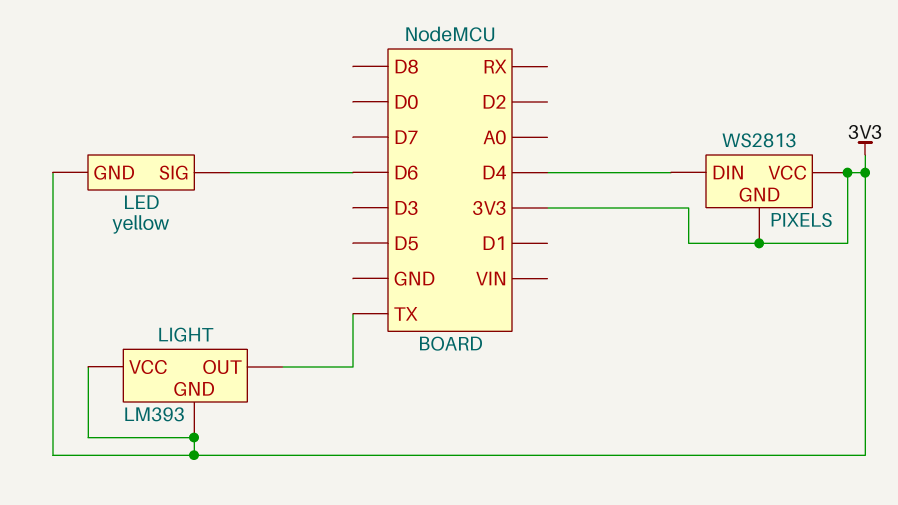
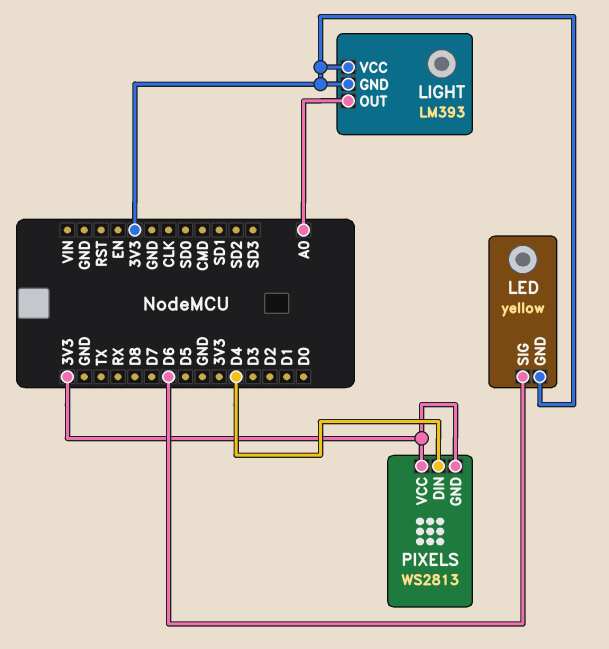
LIGHT pin OUT: TX -> A0

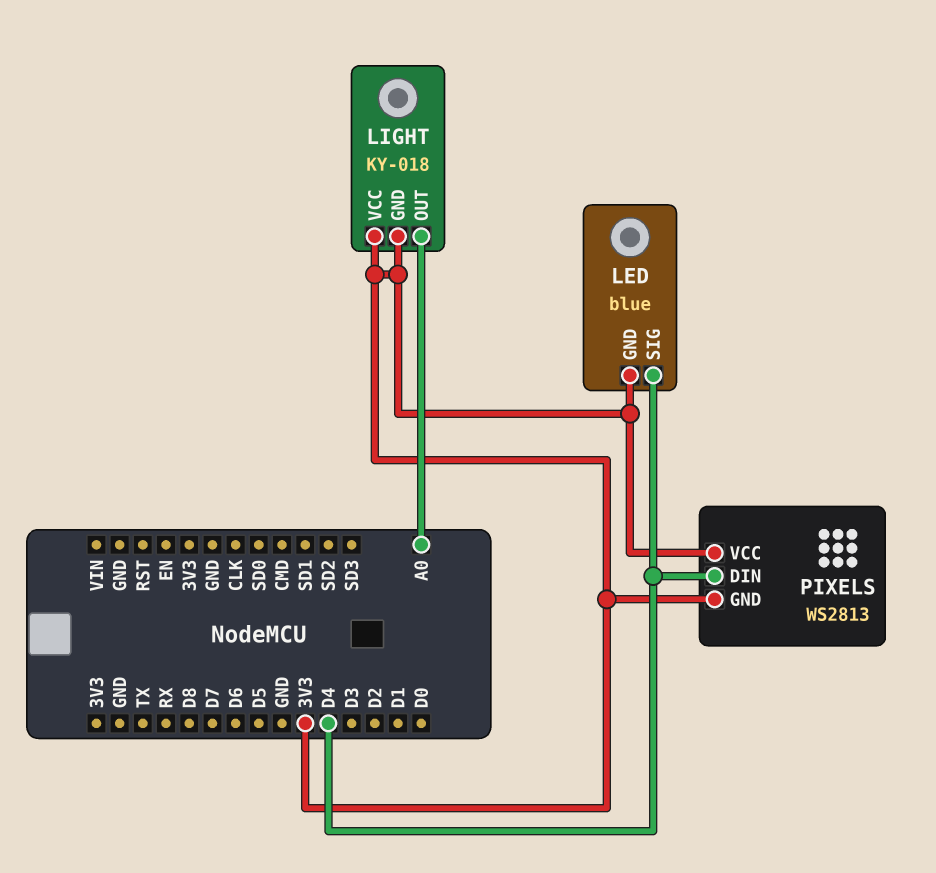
LED: yellow -> blue
LED pin SIG: D6 -> D4
LIGHT: LM393 -> KY-018

